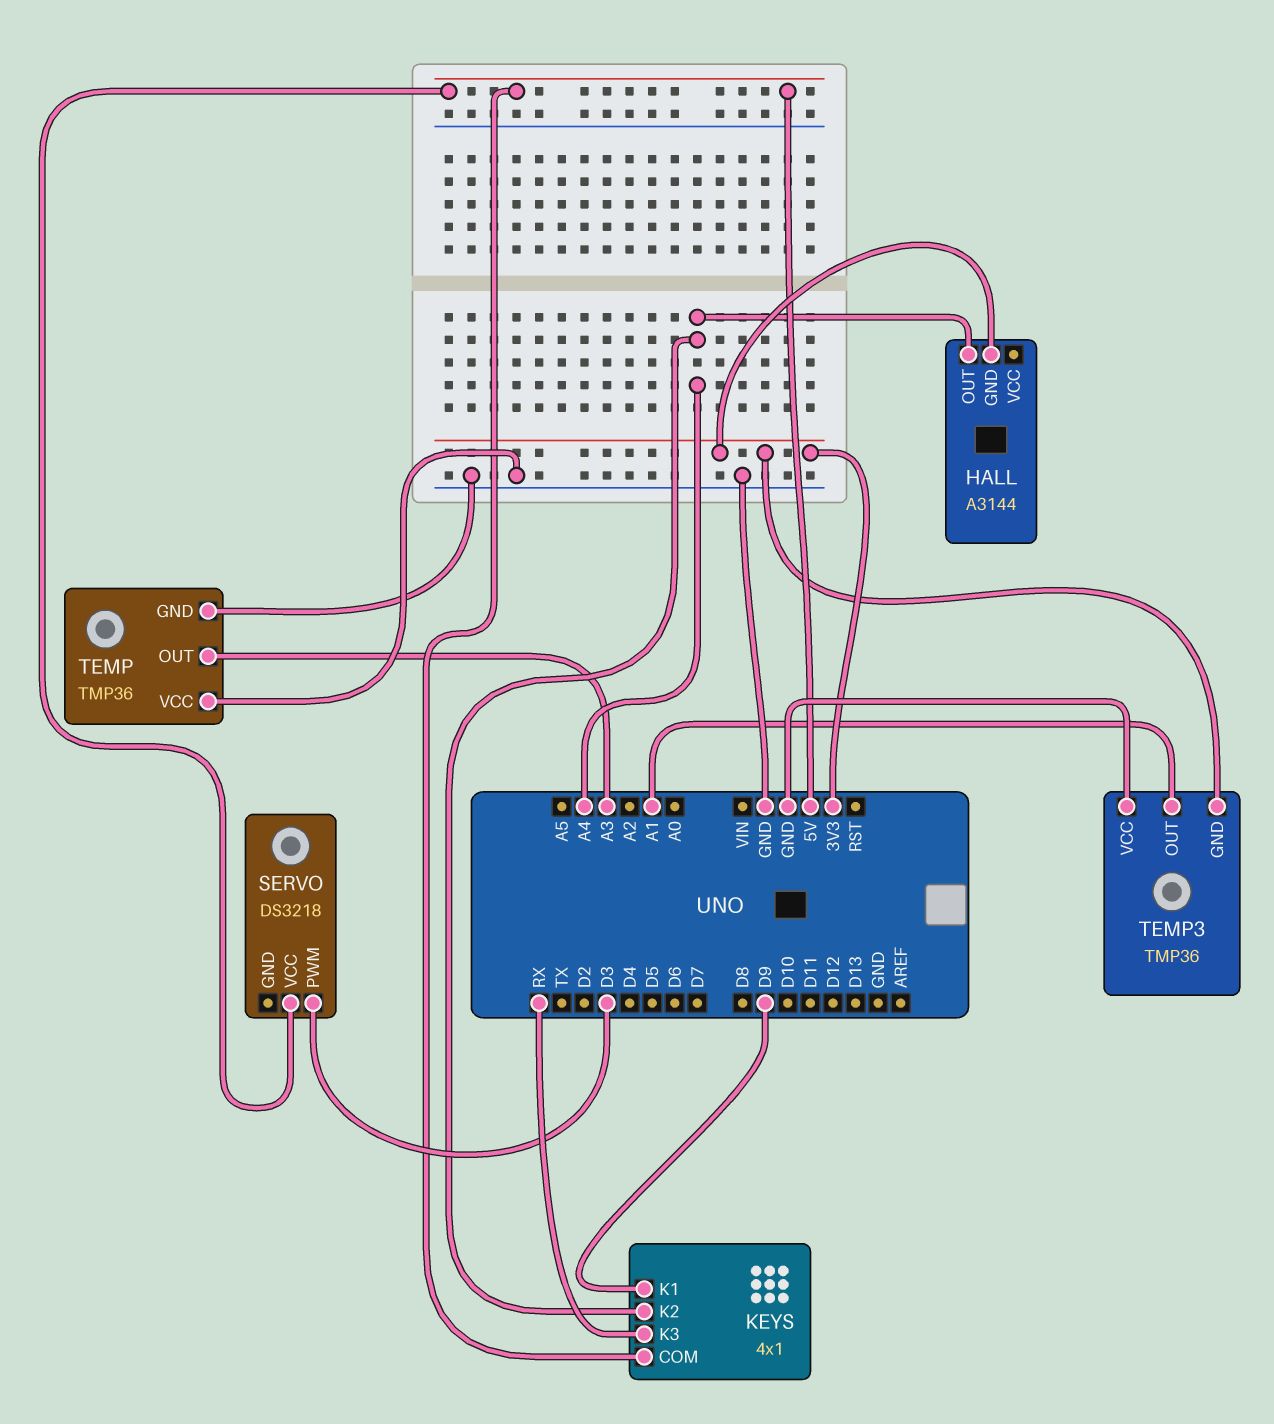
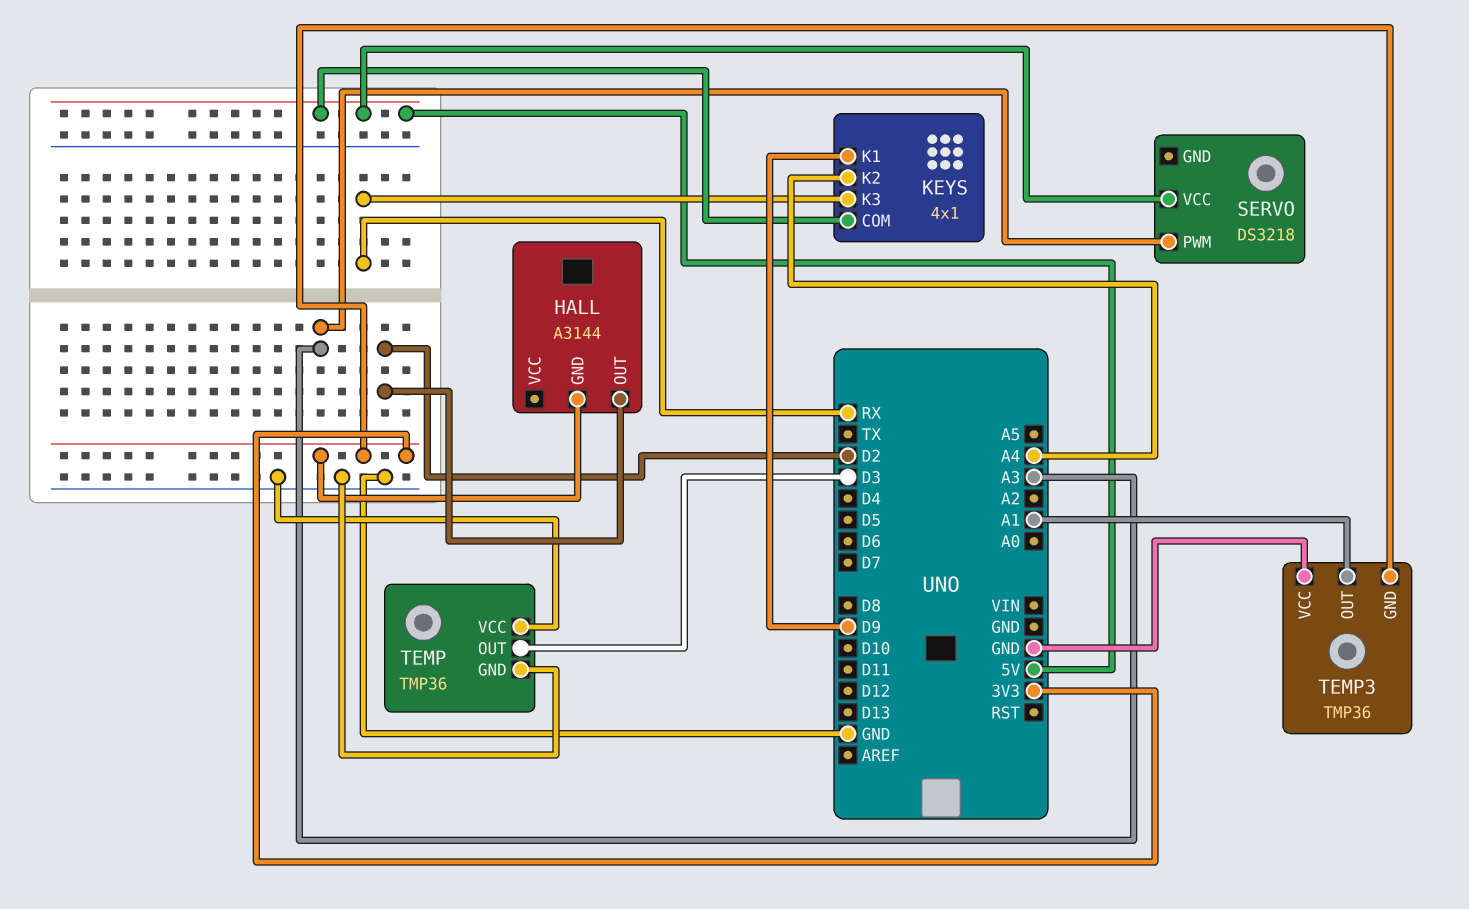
HALL pin OUT: A4 -> D2
SERVO pin PWM: D3 -> A3
TEMP pin OUT: A3 -> D3

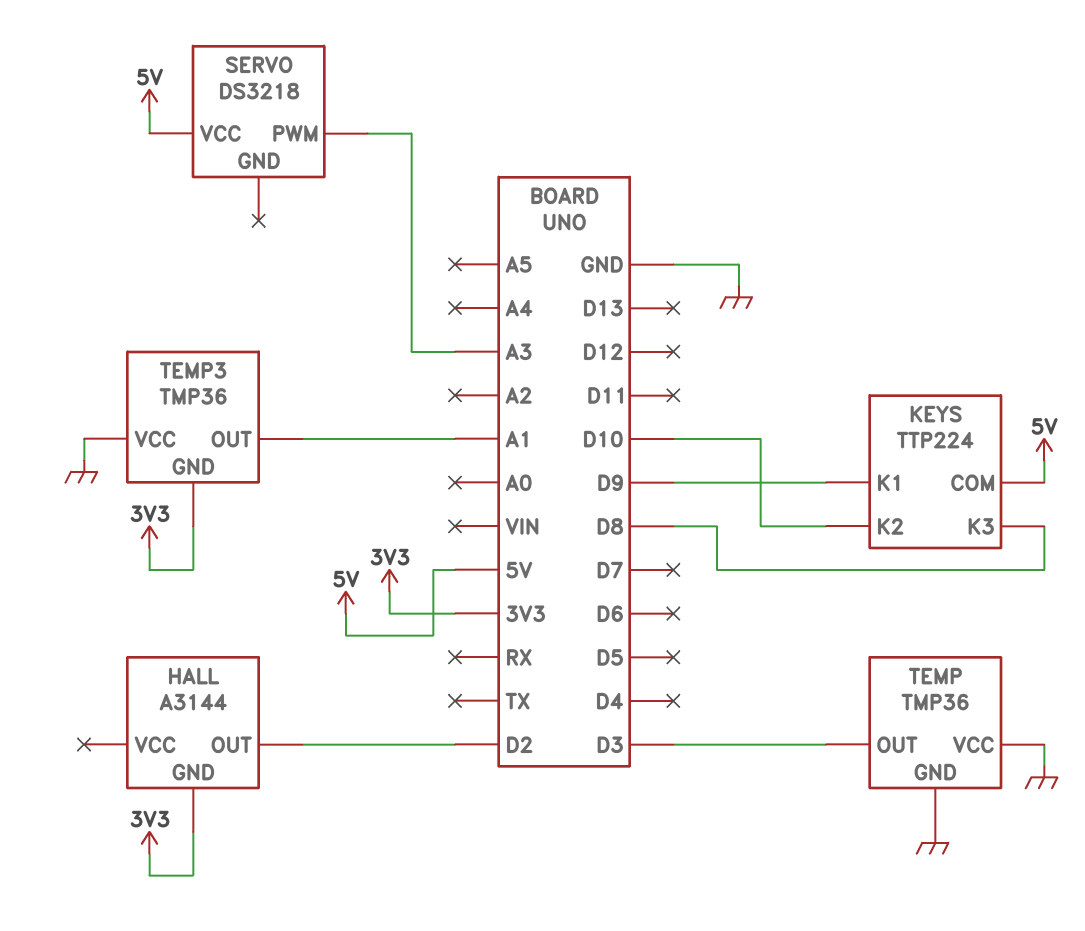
KEYS: 4x1 -> TTP224
KEYS pin K2: A4 -> D10
KEYS pin K3: RX -> D8

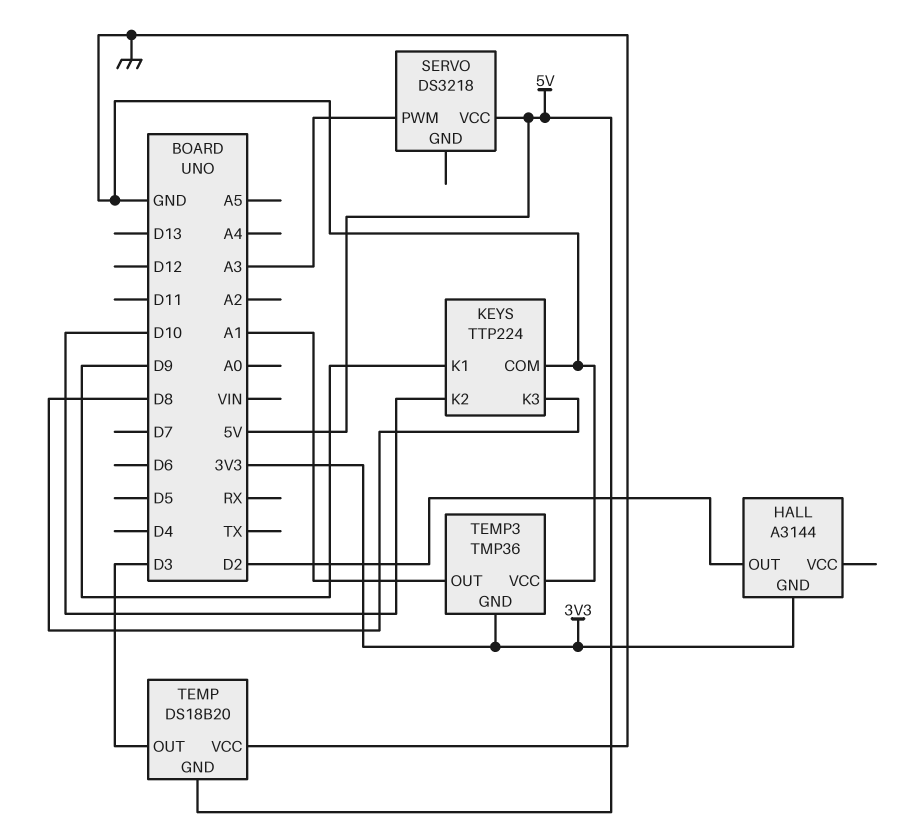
KEYS pin COM: 5V -> GND
TEMP: TMP36 -> DS18B20
TEMP pin GND: GND -> 5V

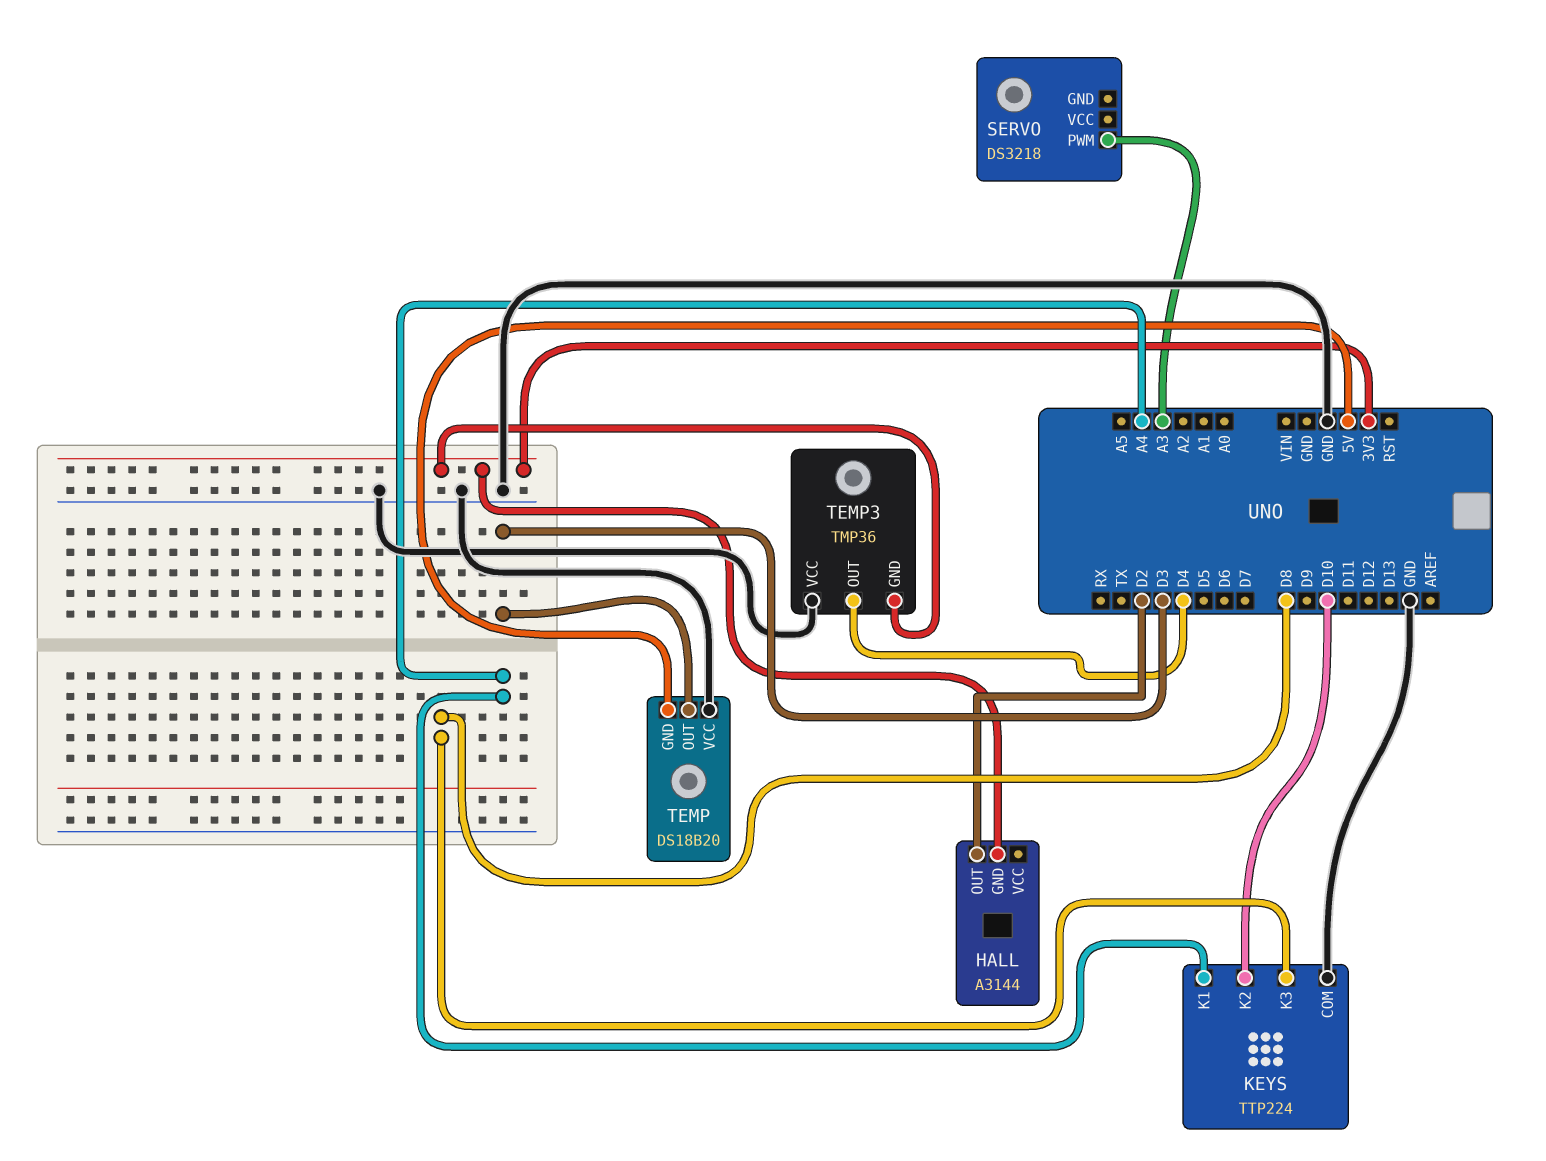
KEYS pin K1: D9 -> A4
SERVO pin VCC: 5V -> none
TEMP3 pin OUT: A1 -> D4

